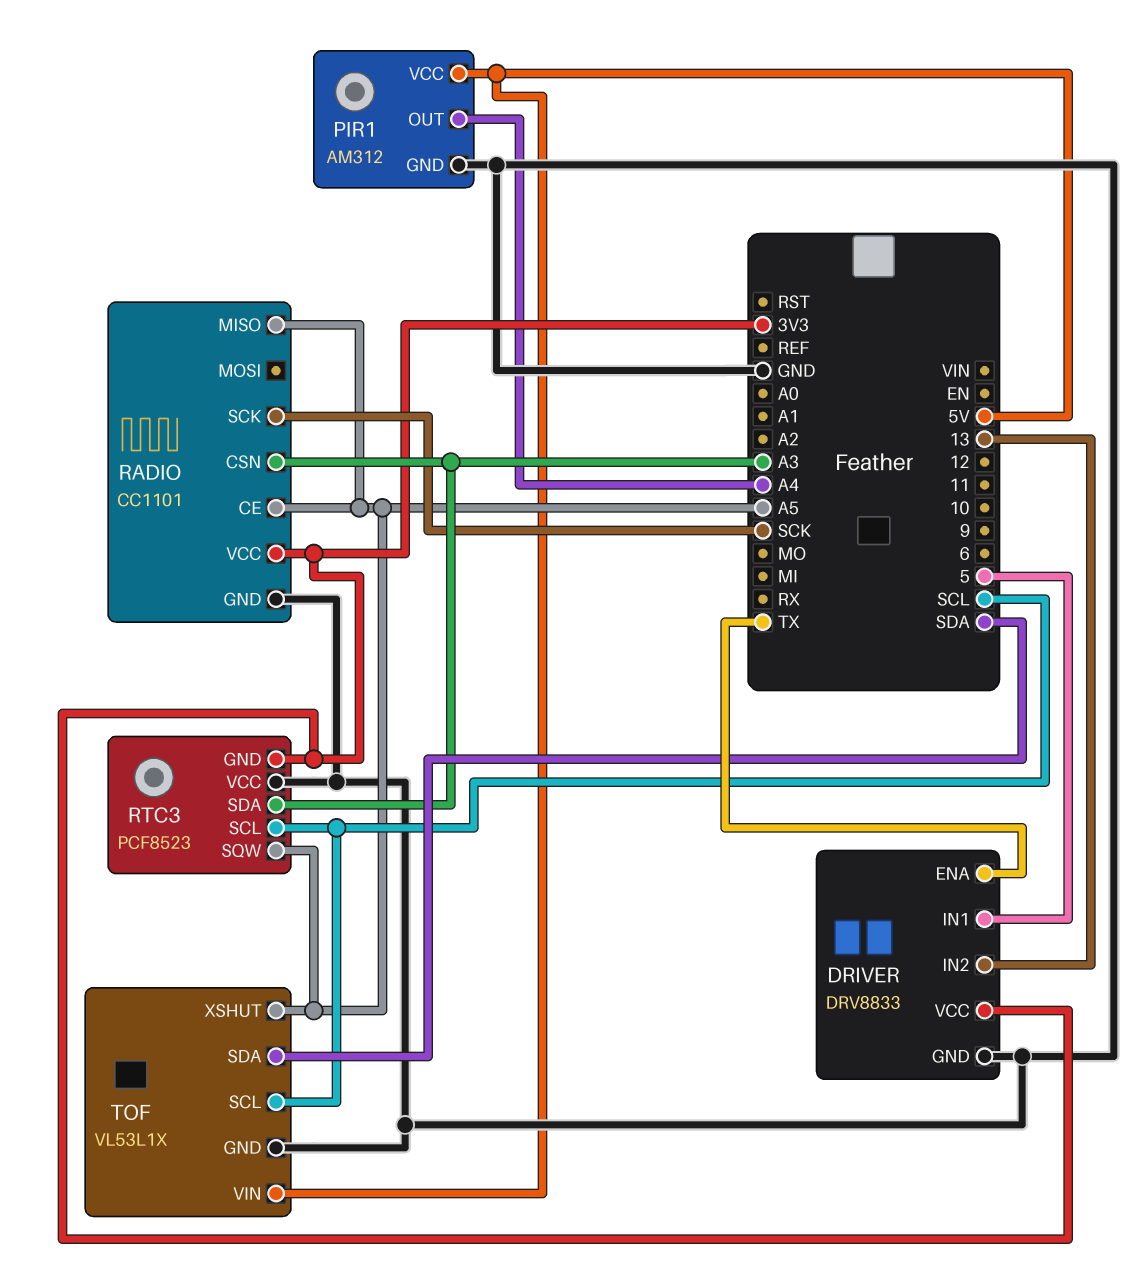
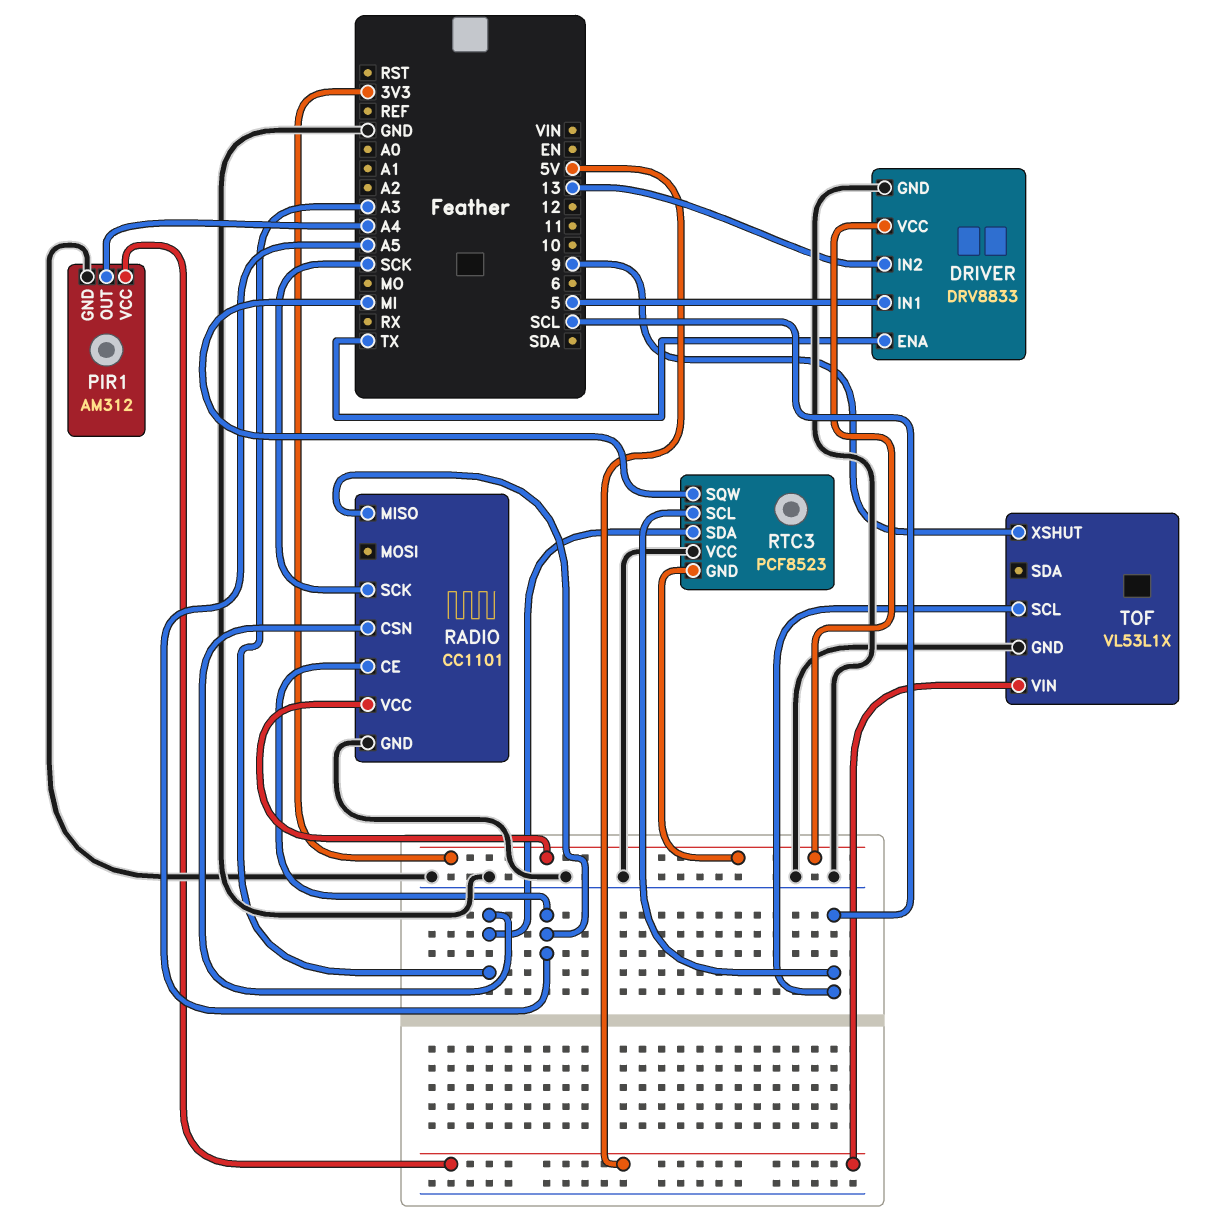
RTC3 pin SQW: A5 -> MI
TOF pin SDA: SDA -> none
TOF pin XSHUT: A5 -> 9

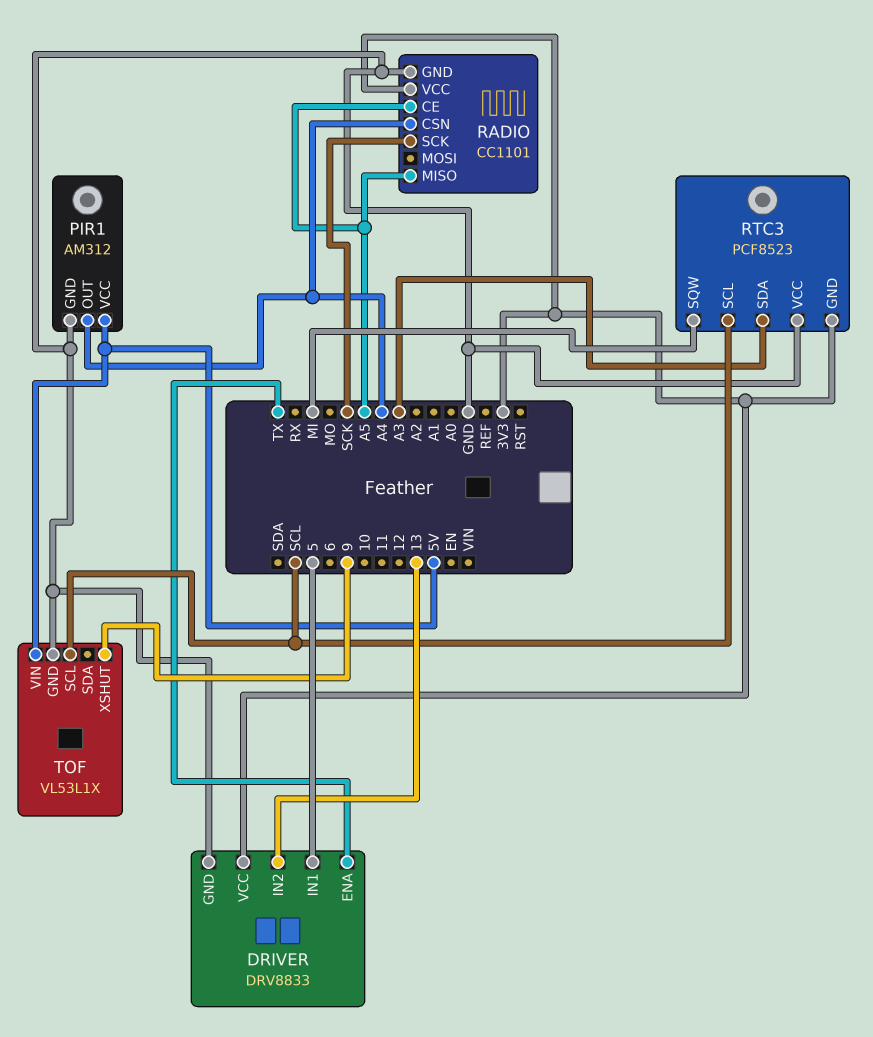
RADIO pin CSN: A3 -> A4

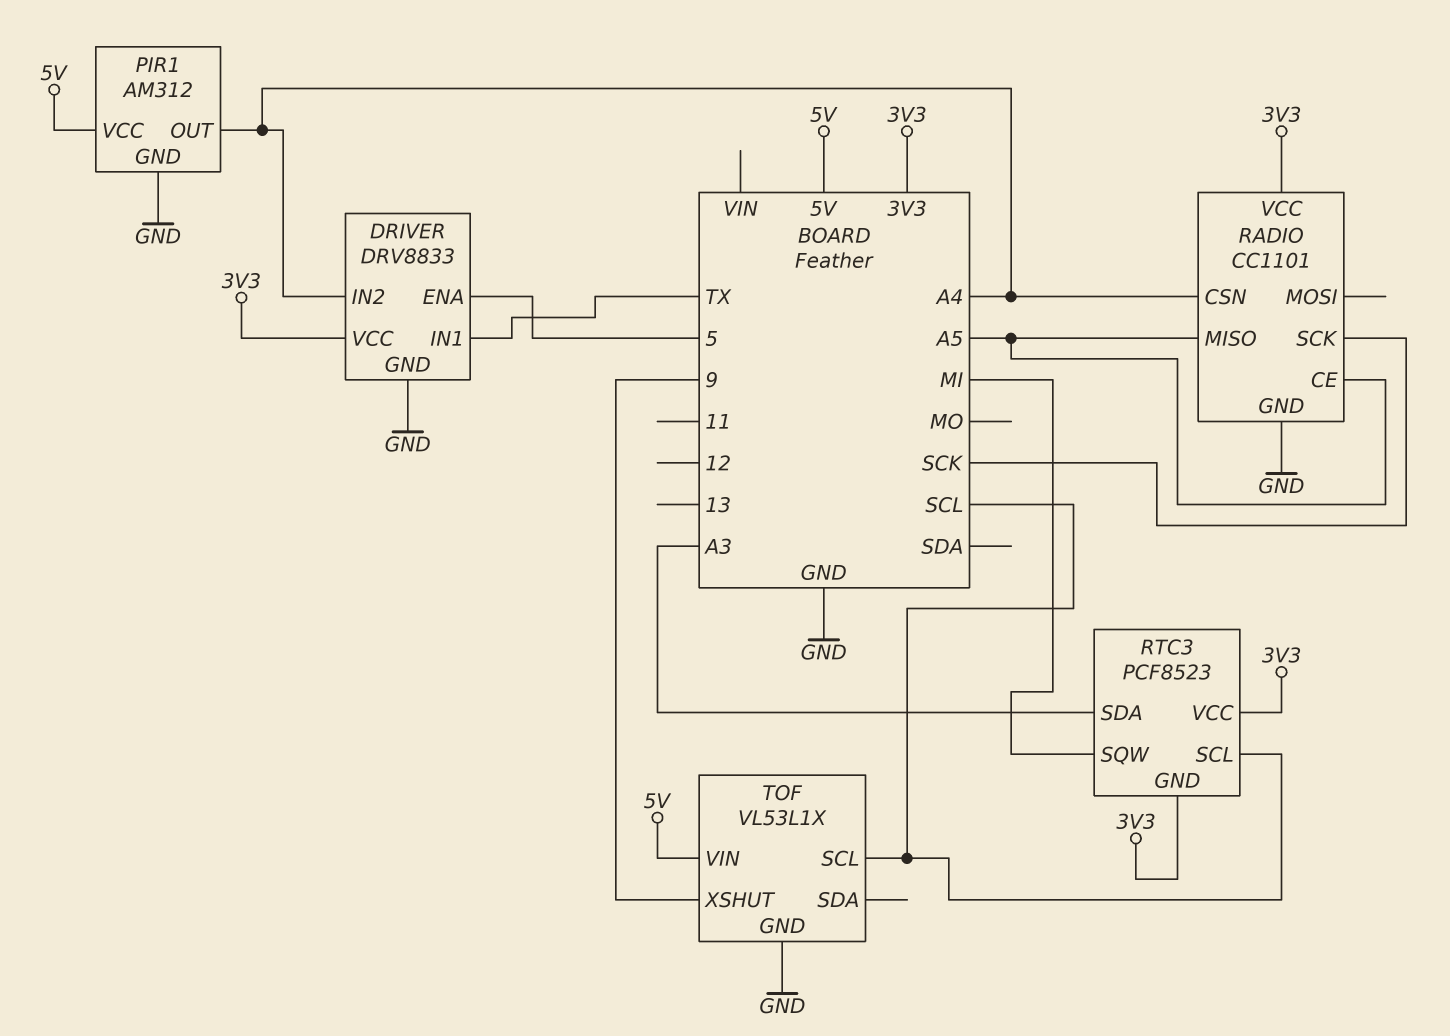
DRIVER pin ENA: TX -> 5
DRIVER pin IN1: 5 -> TX
DRIVER pin IN2: 13 -> A4
RTC3 pin VCC: GND -> 3V3

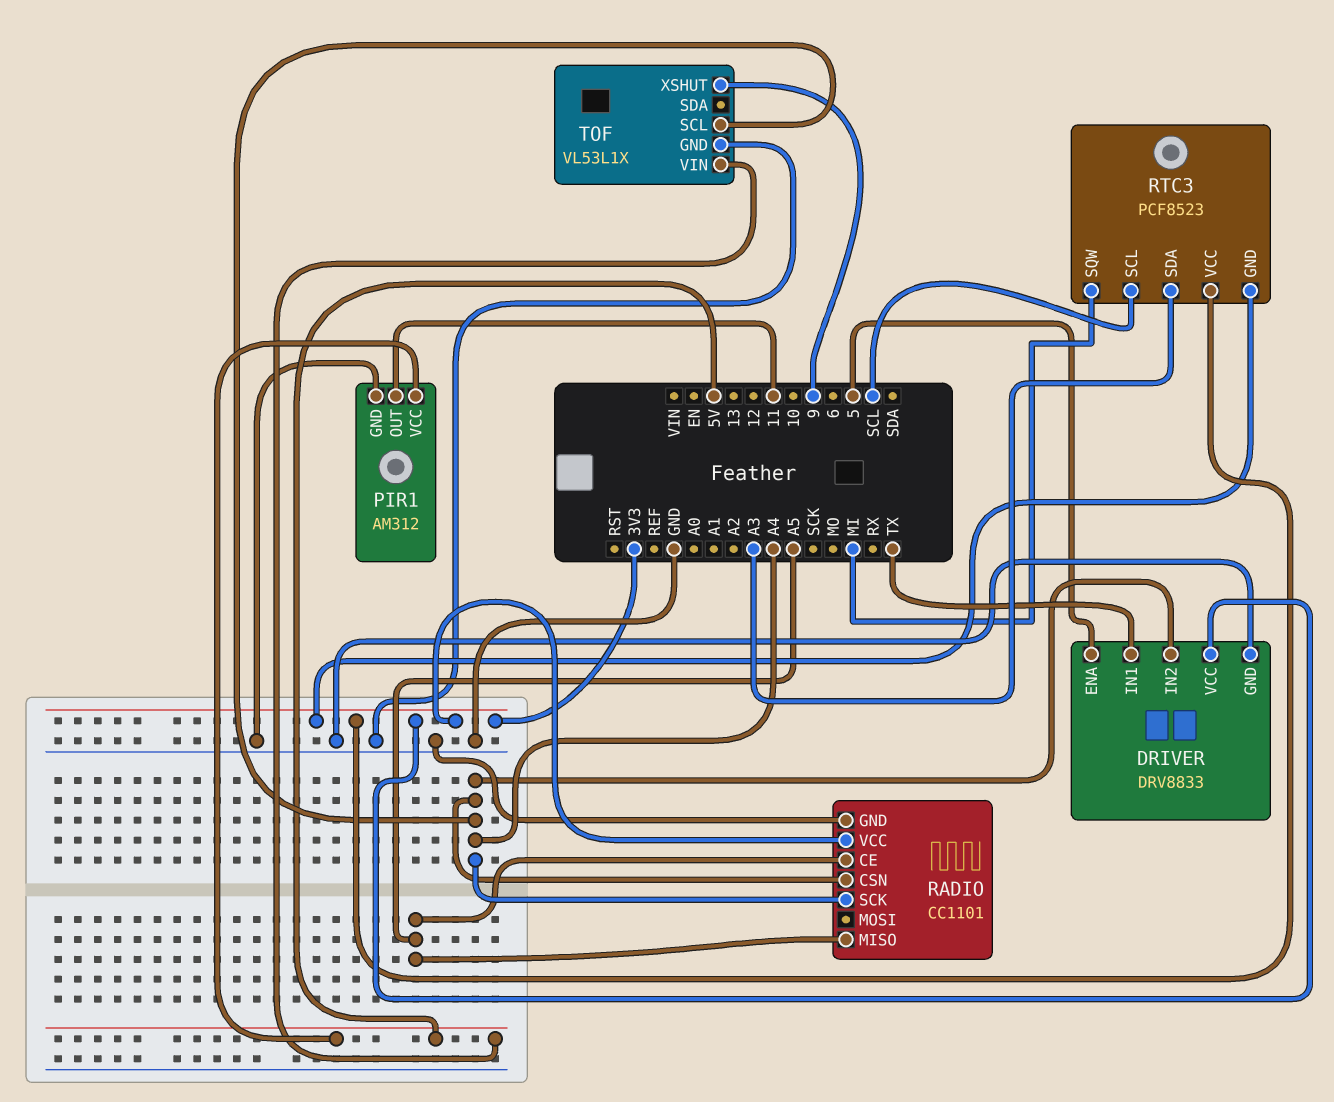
PIR1 pin OUT: A4 -> 11
RADIO pin SCK: SCK -> A4
TOF pin SCL: SCL -> A4

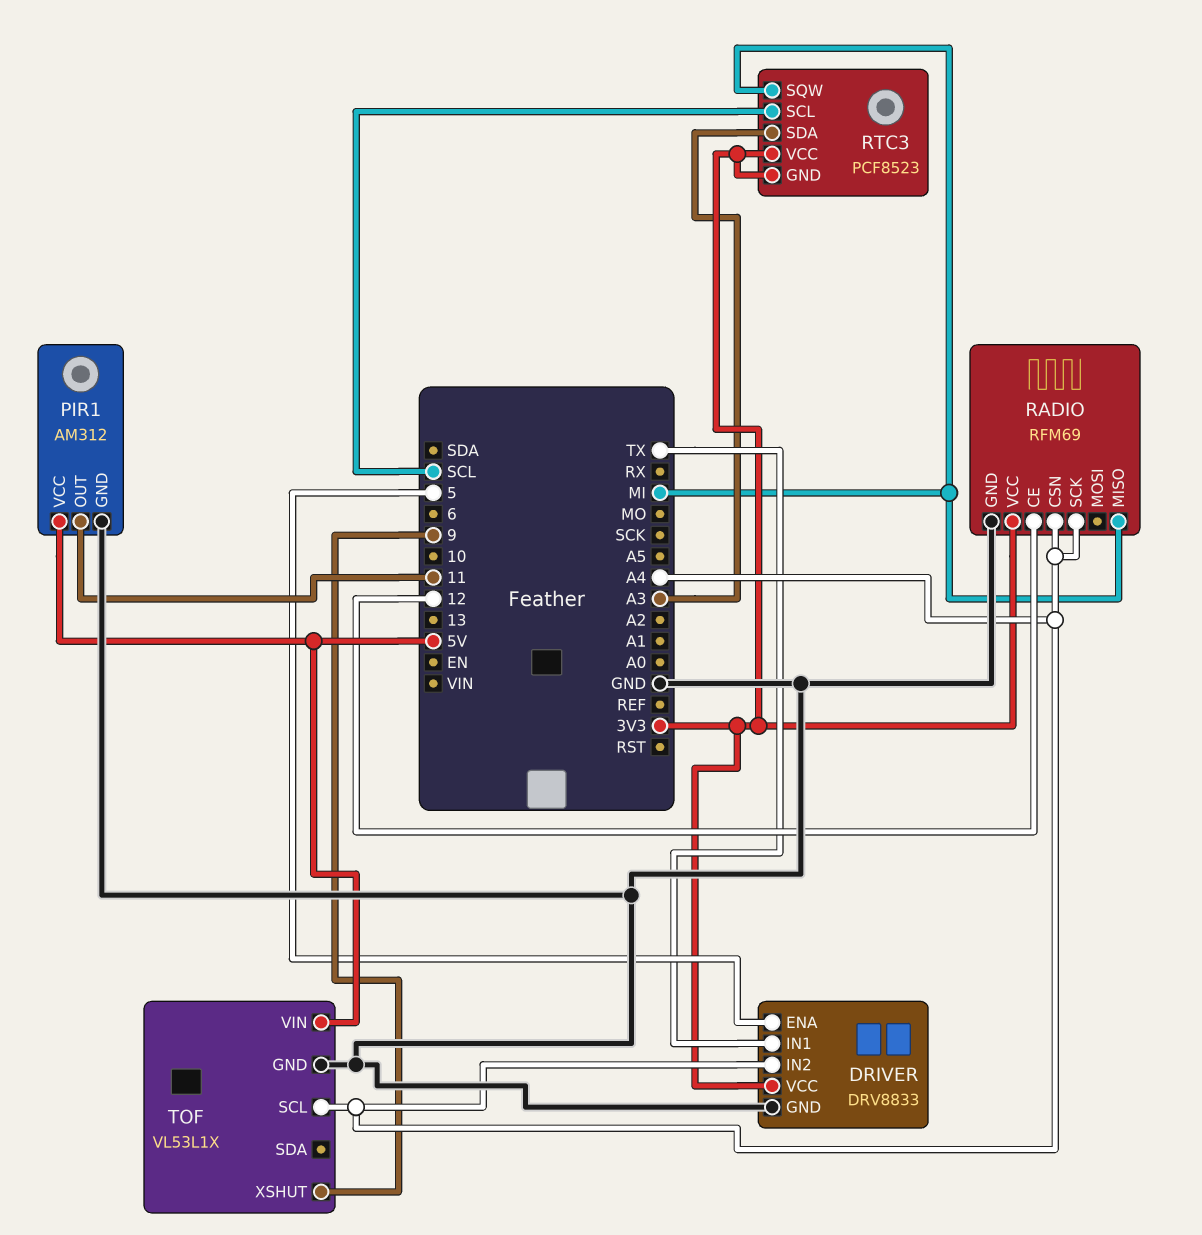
RADIO: CC1101 -> RFM69
RADIO pin CE: A5 -> 12
RADIO pin MISO: A5 -> MI

